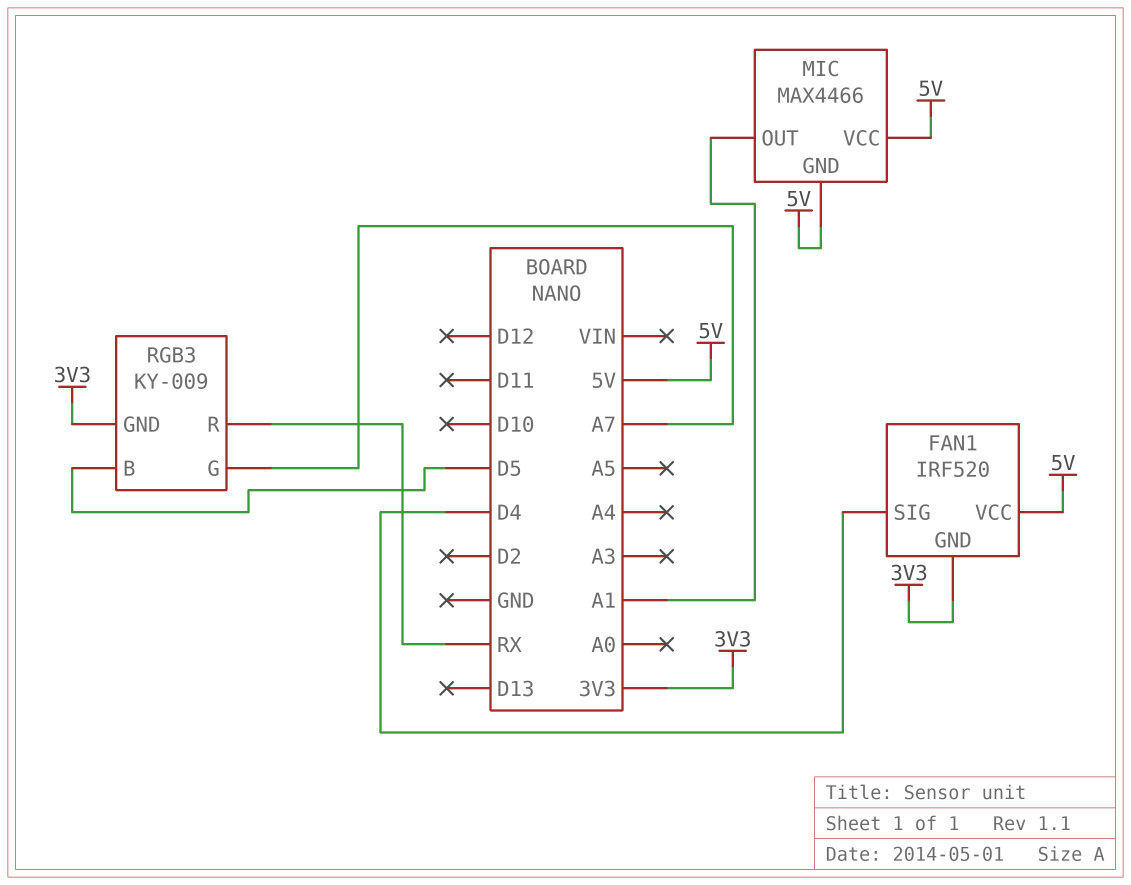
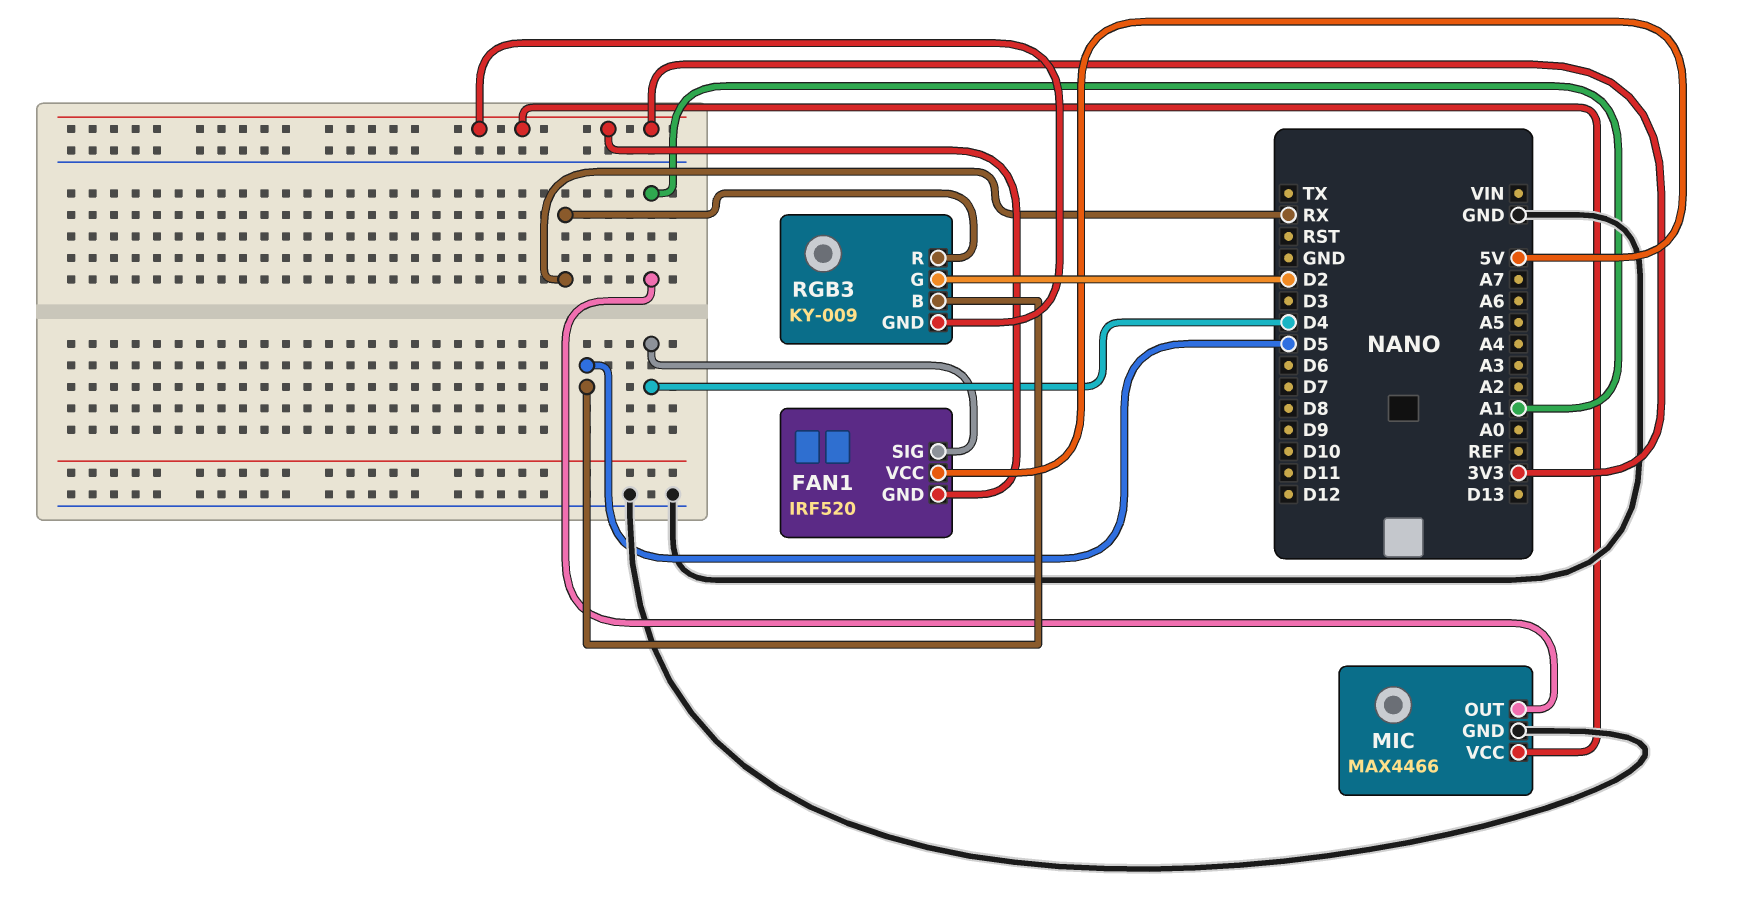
MIC pin GND: 5V -> GND
MIC pin VCC: 5V -> 3V3
RGB3 pin G: A7 -> D2

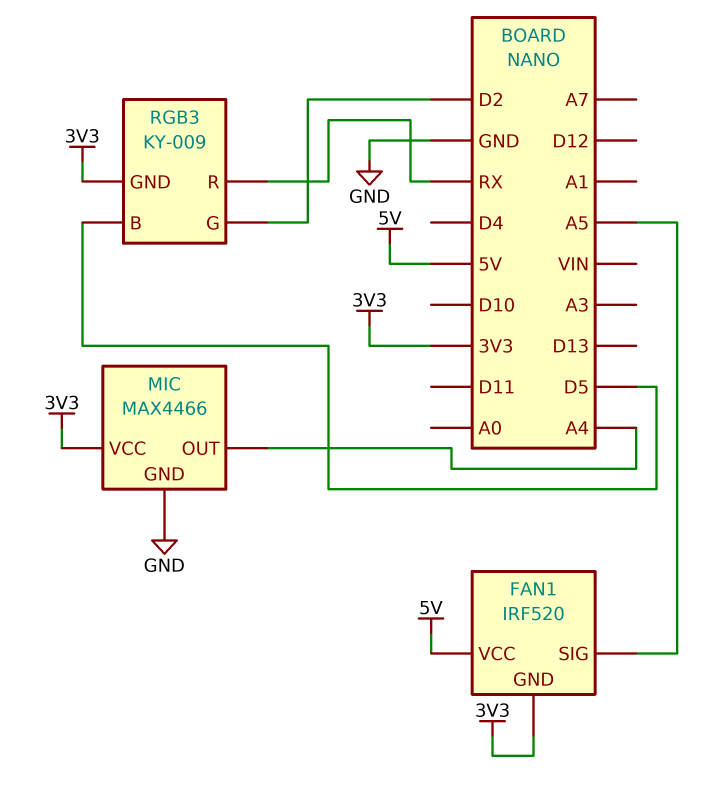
FAN1 pin SIG: D4 -> A5
MIC pin OUT: A1 -> A4

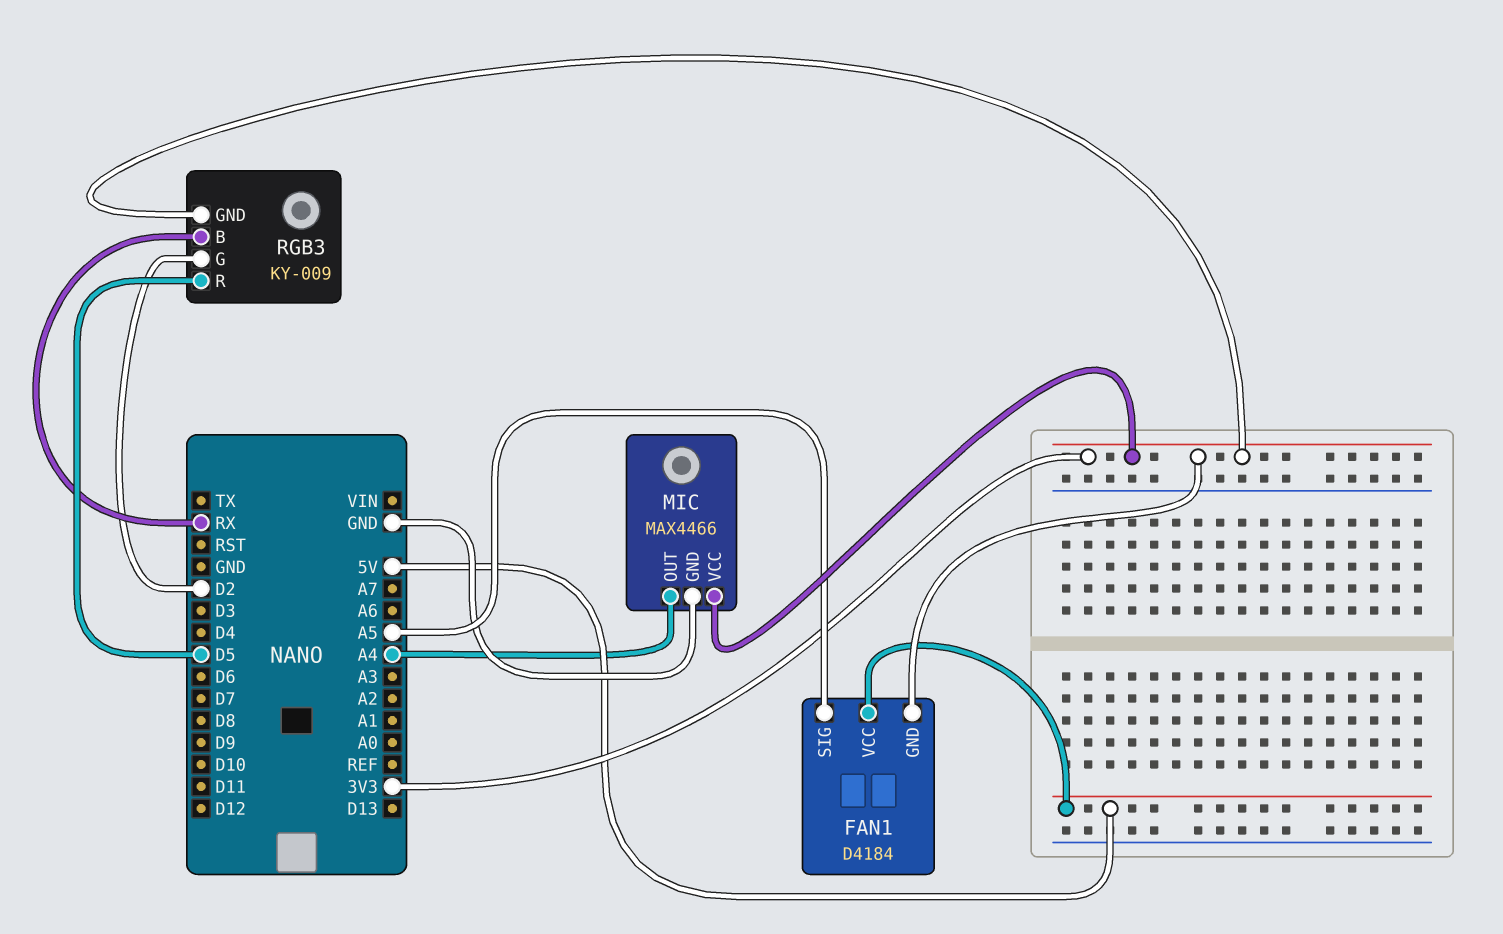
FAN1: IRF520 -> D4184
RGB3 pin B: D5 -> RX
RGB3 pin R: RX -> D5

